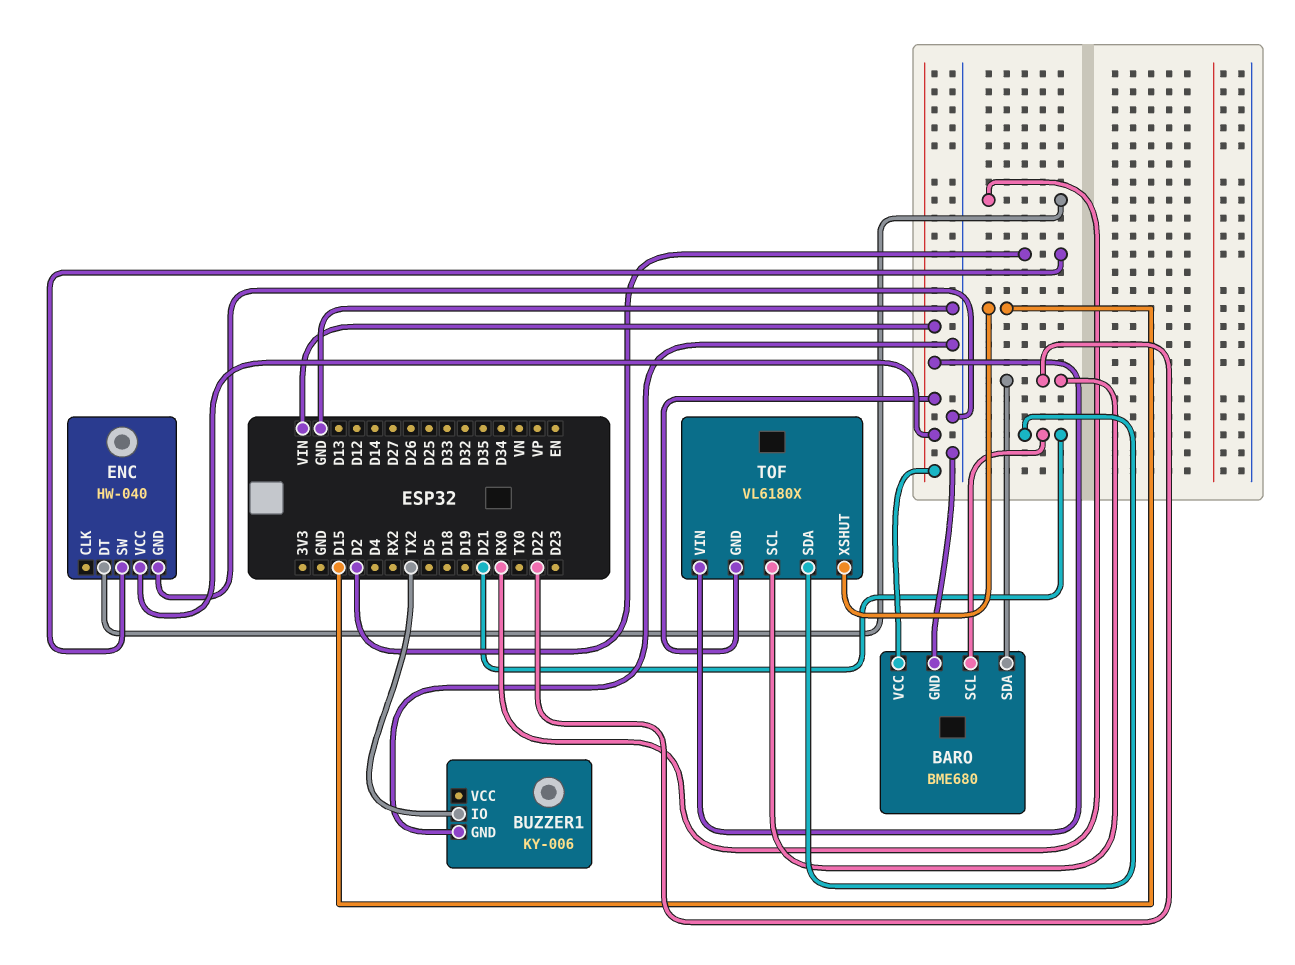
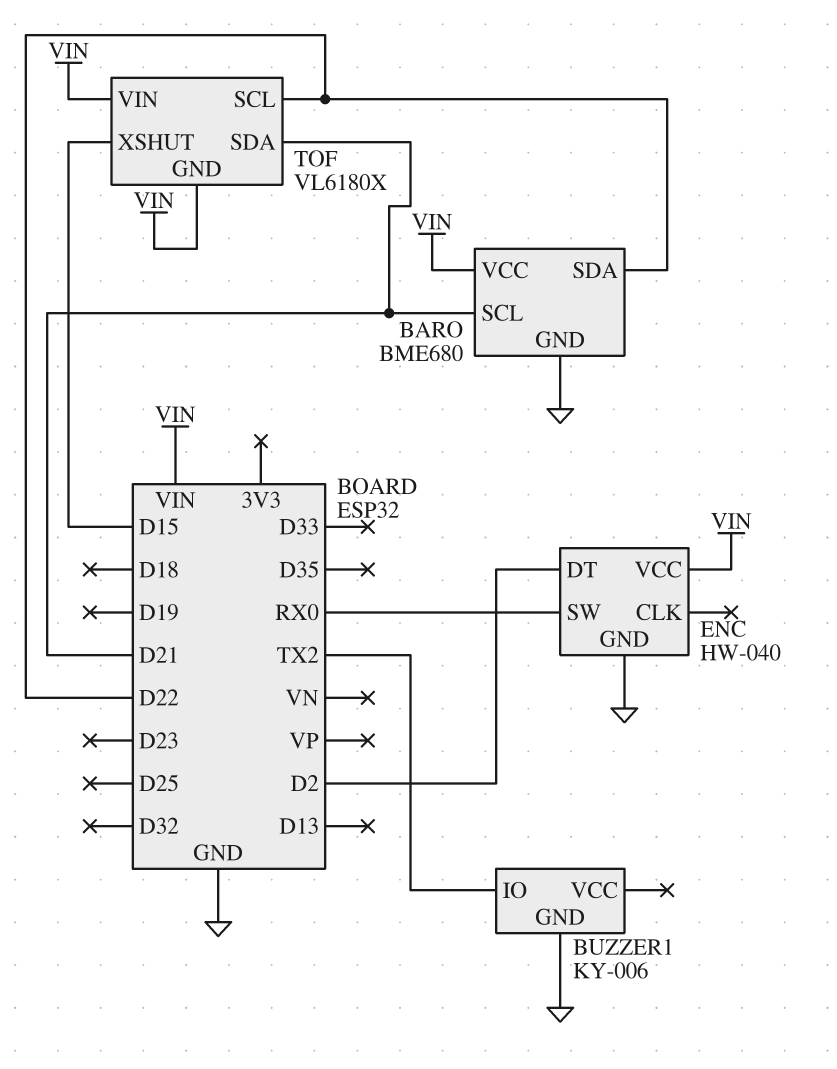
ENC pin DT: RX0 -> D2
ENC pin SW: D2 -> RX0

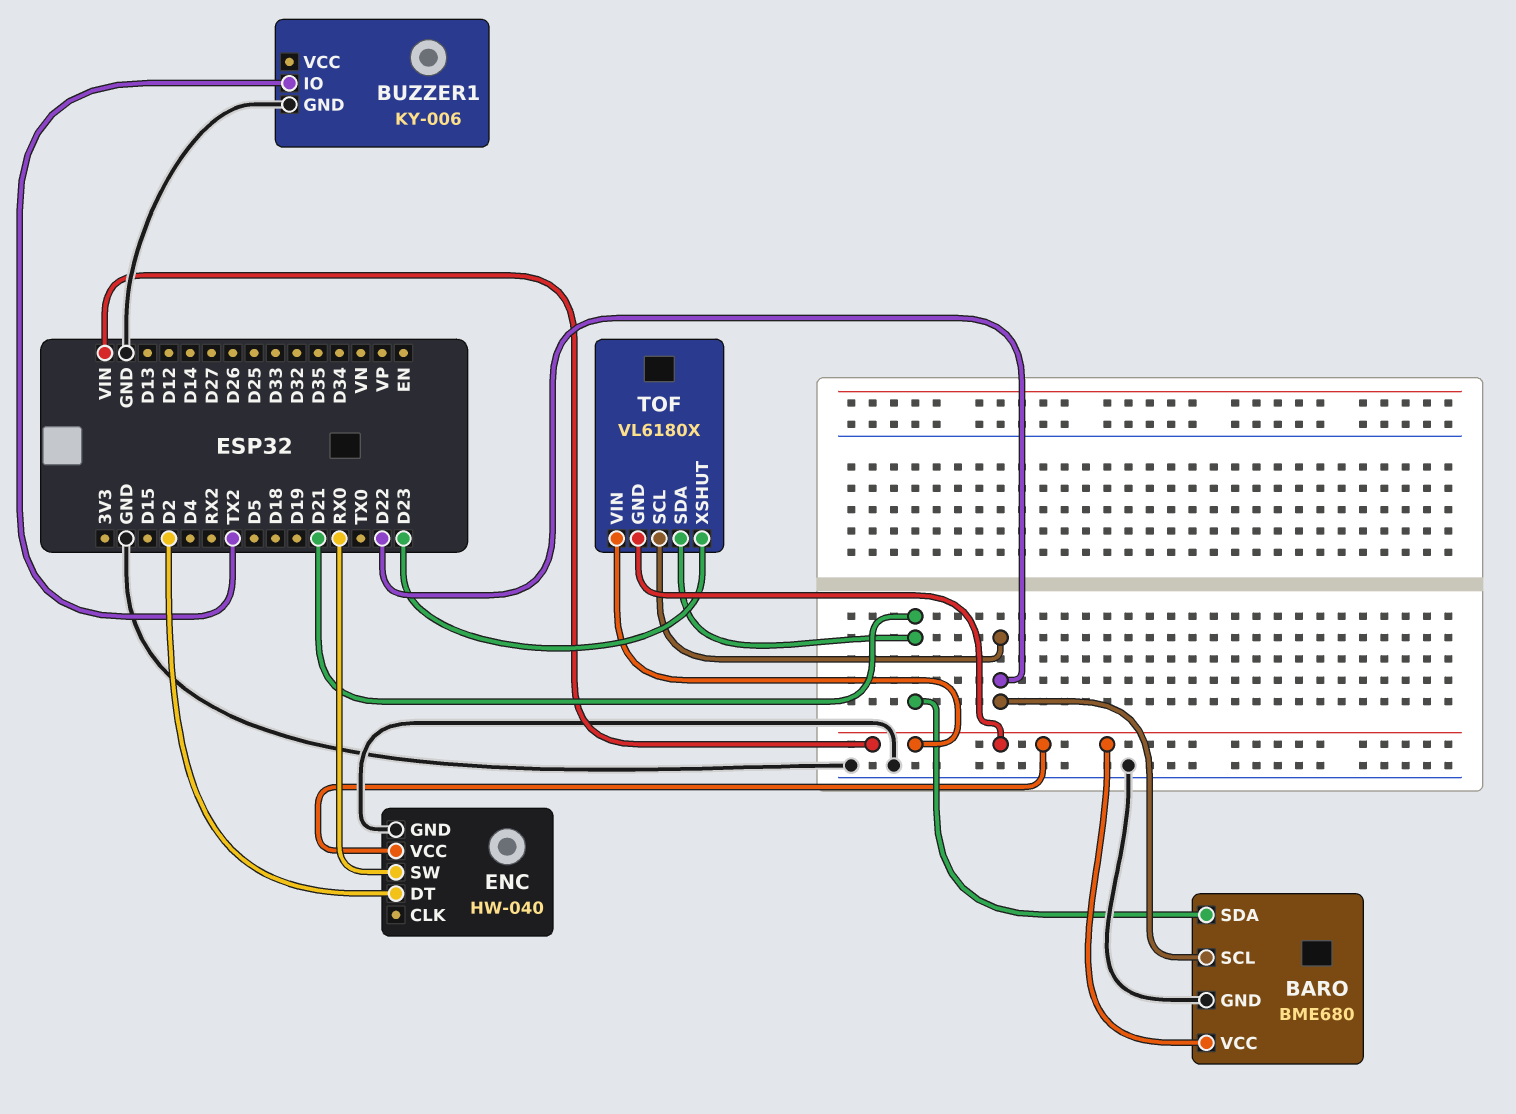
BARO pin SCL: D21 -> D22
BARO pin SDA: D22 -> D21
TOF pin XSHUT: D15 -> D23

